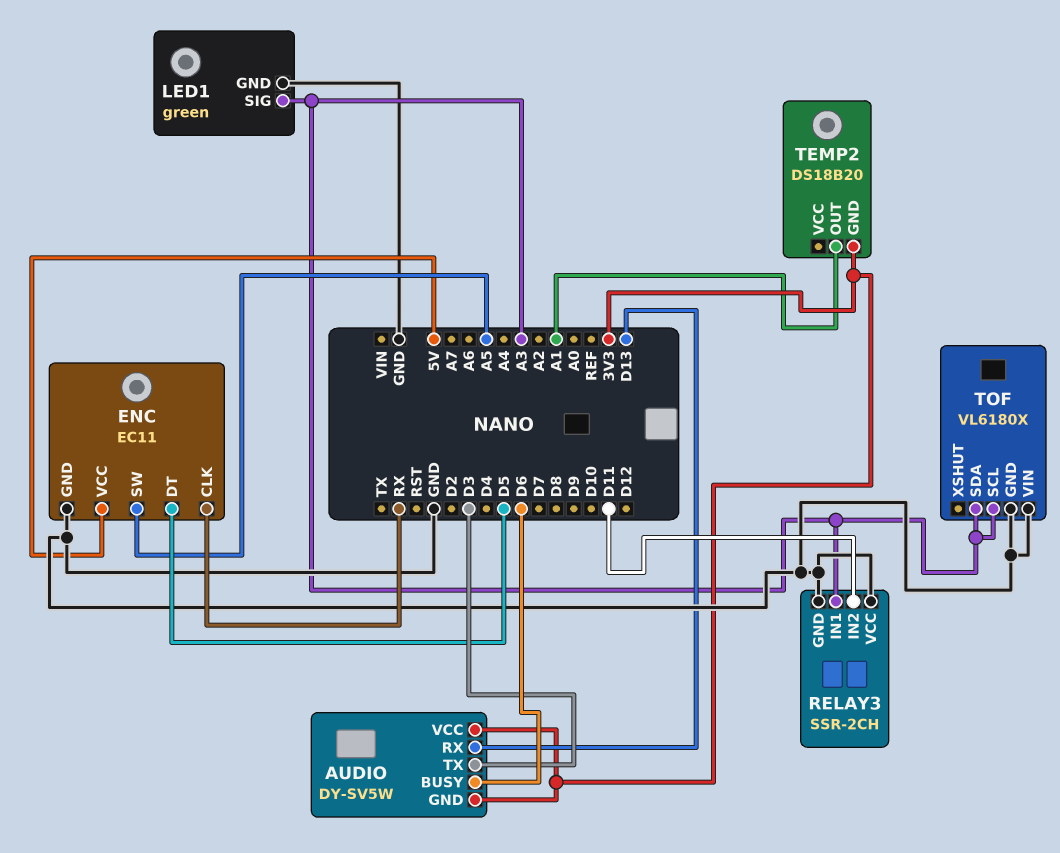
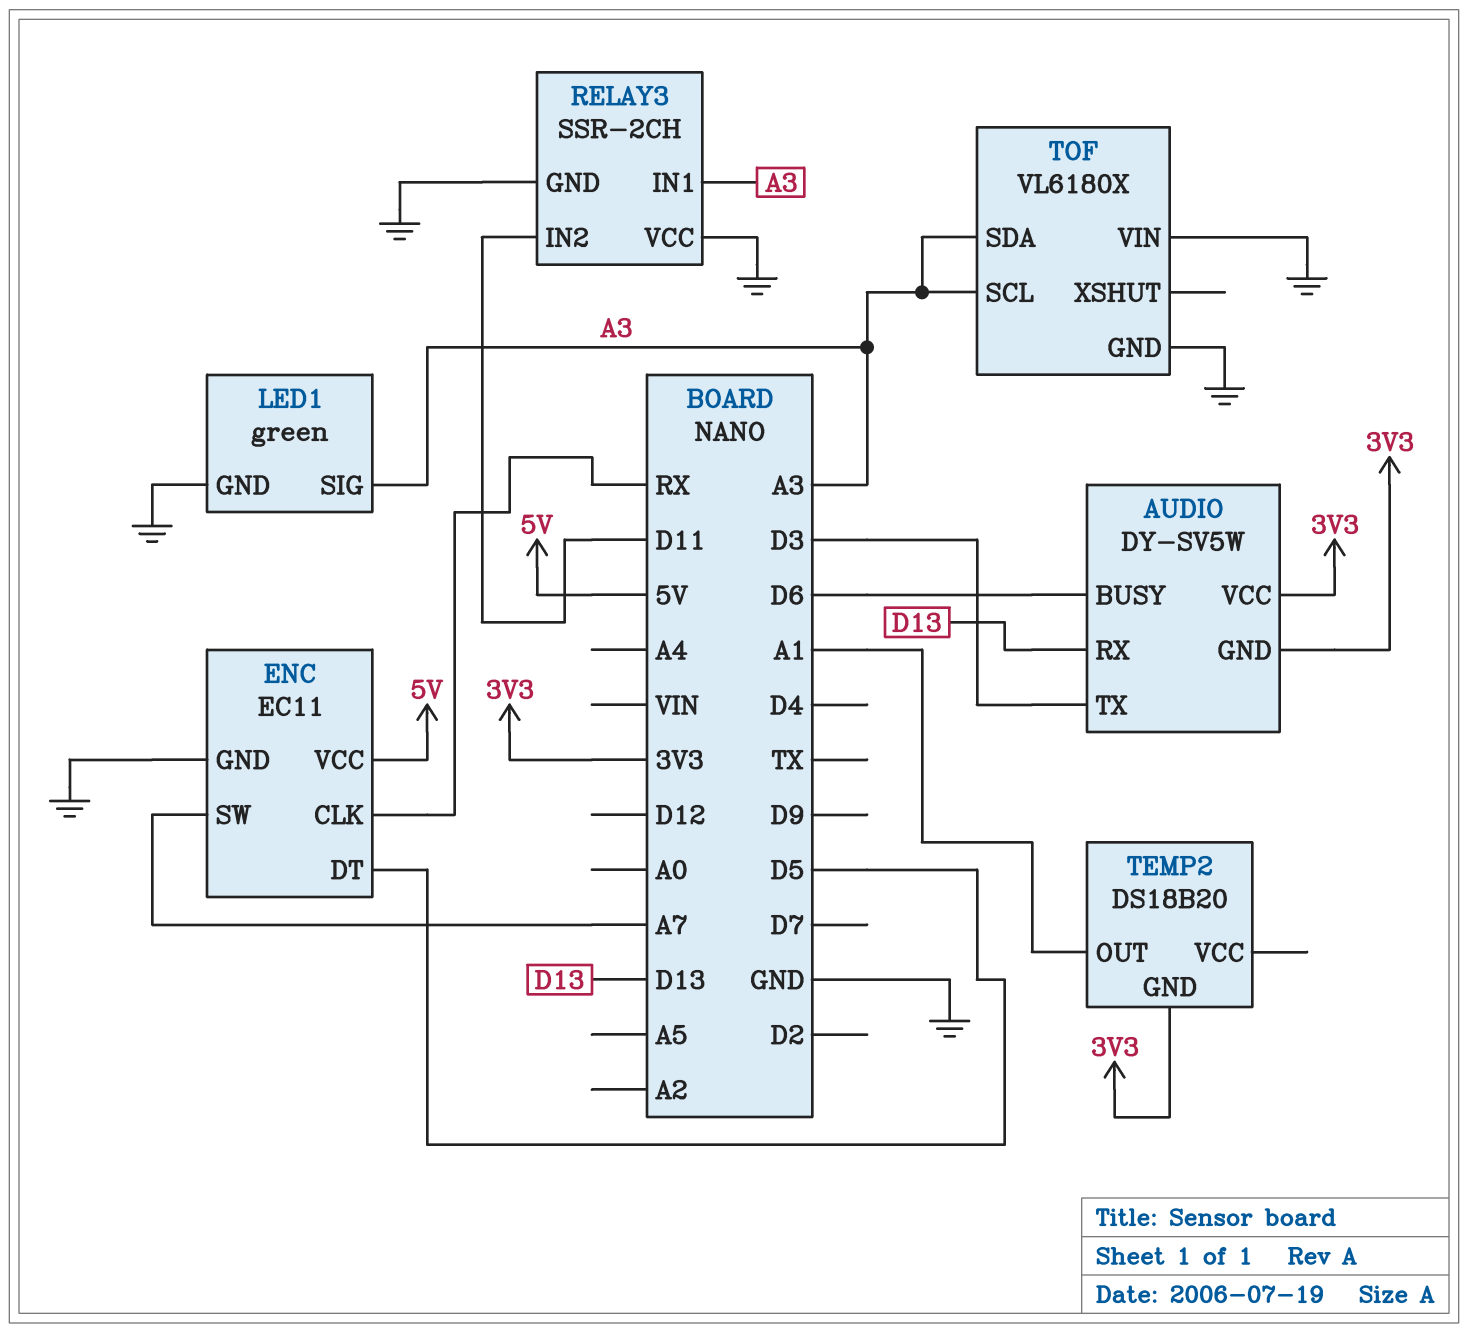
ENC pin SW: A5 -> A7

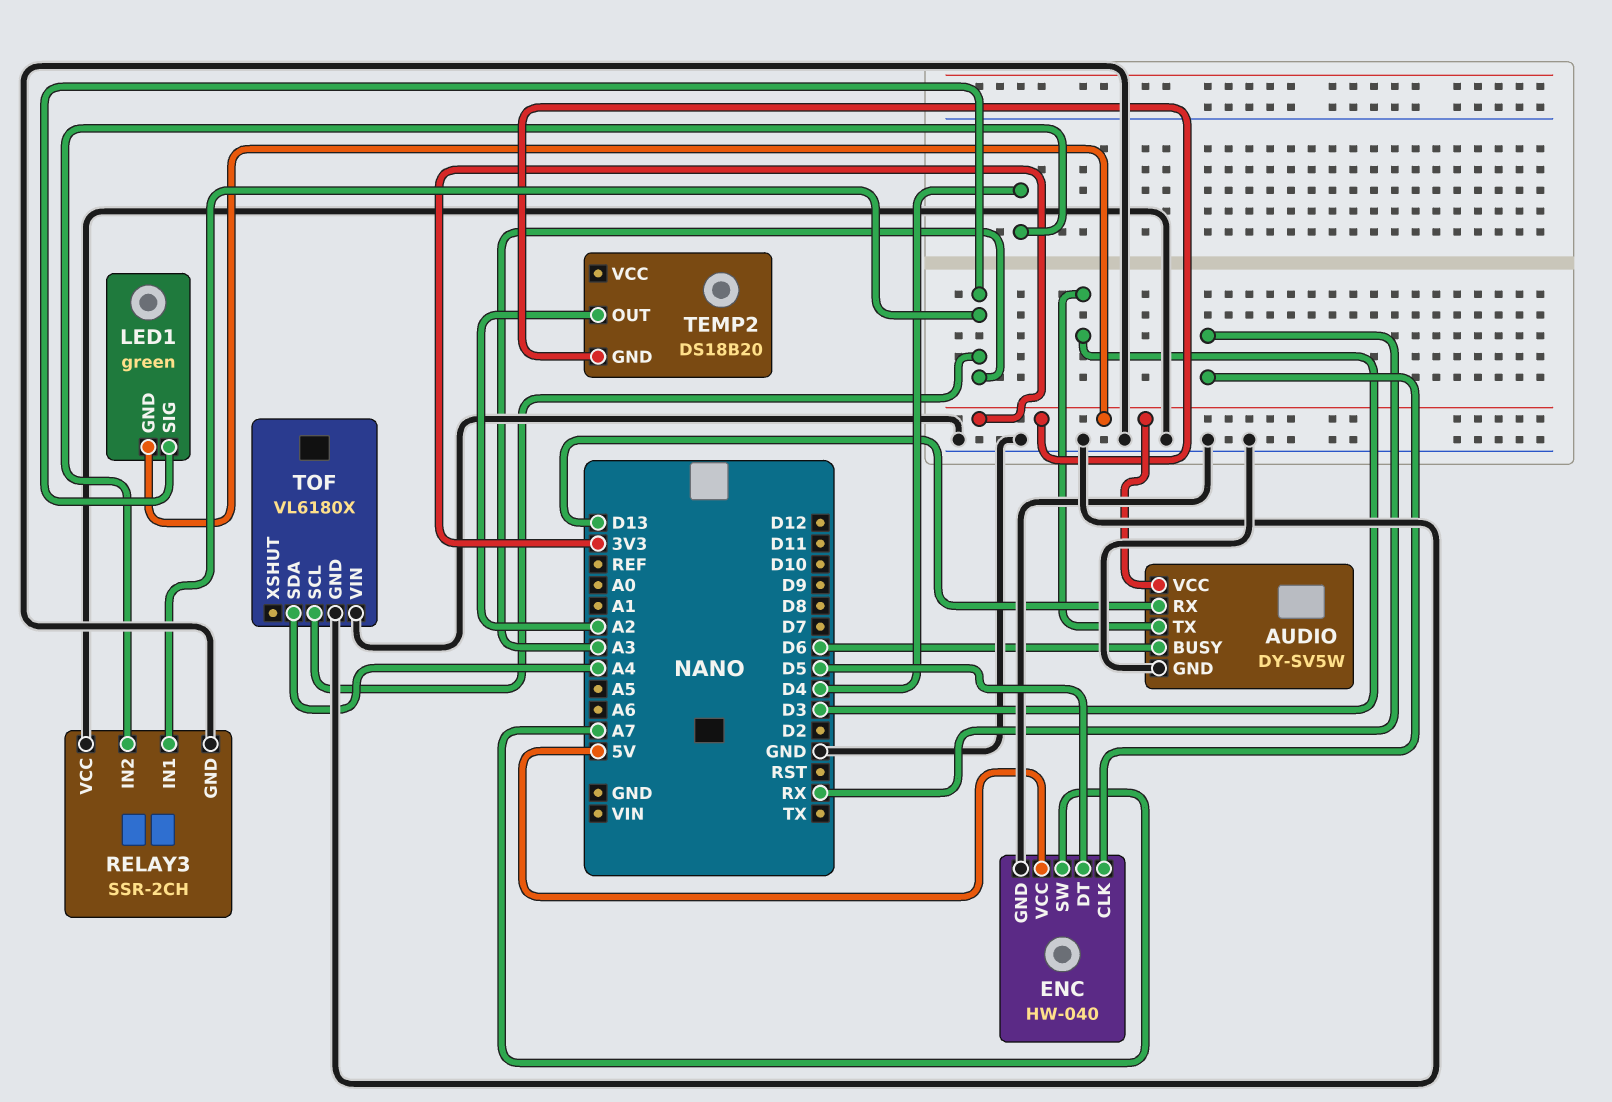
AUDIO pin GND: 3V3 -> GND
ENC: EC11 -> HW-040
LED1 pin GND: GND -> 3V3
RELAY3 pin IN2: D11 -> D4
TEMP2 pin OUT: A1 -> A2
TOF pin SDA: A3 -> A4

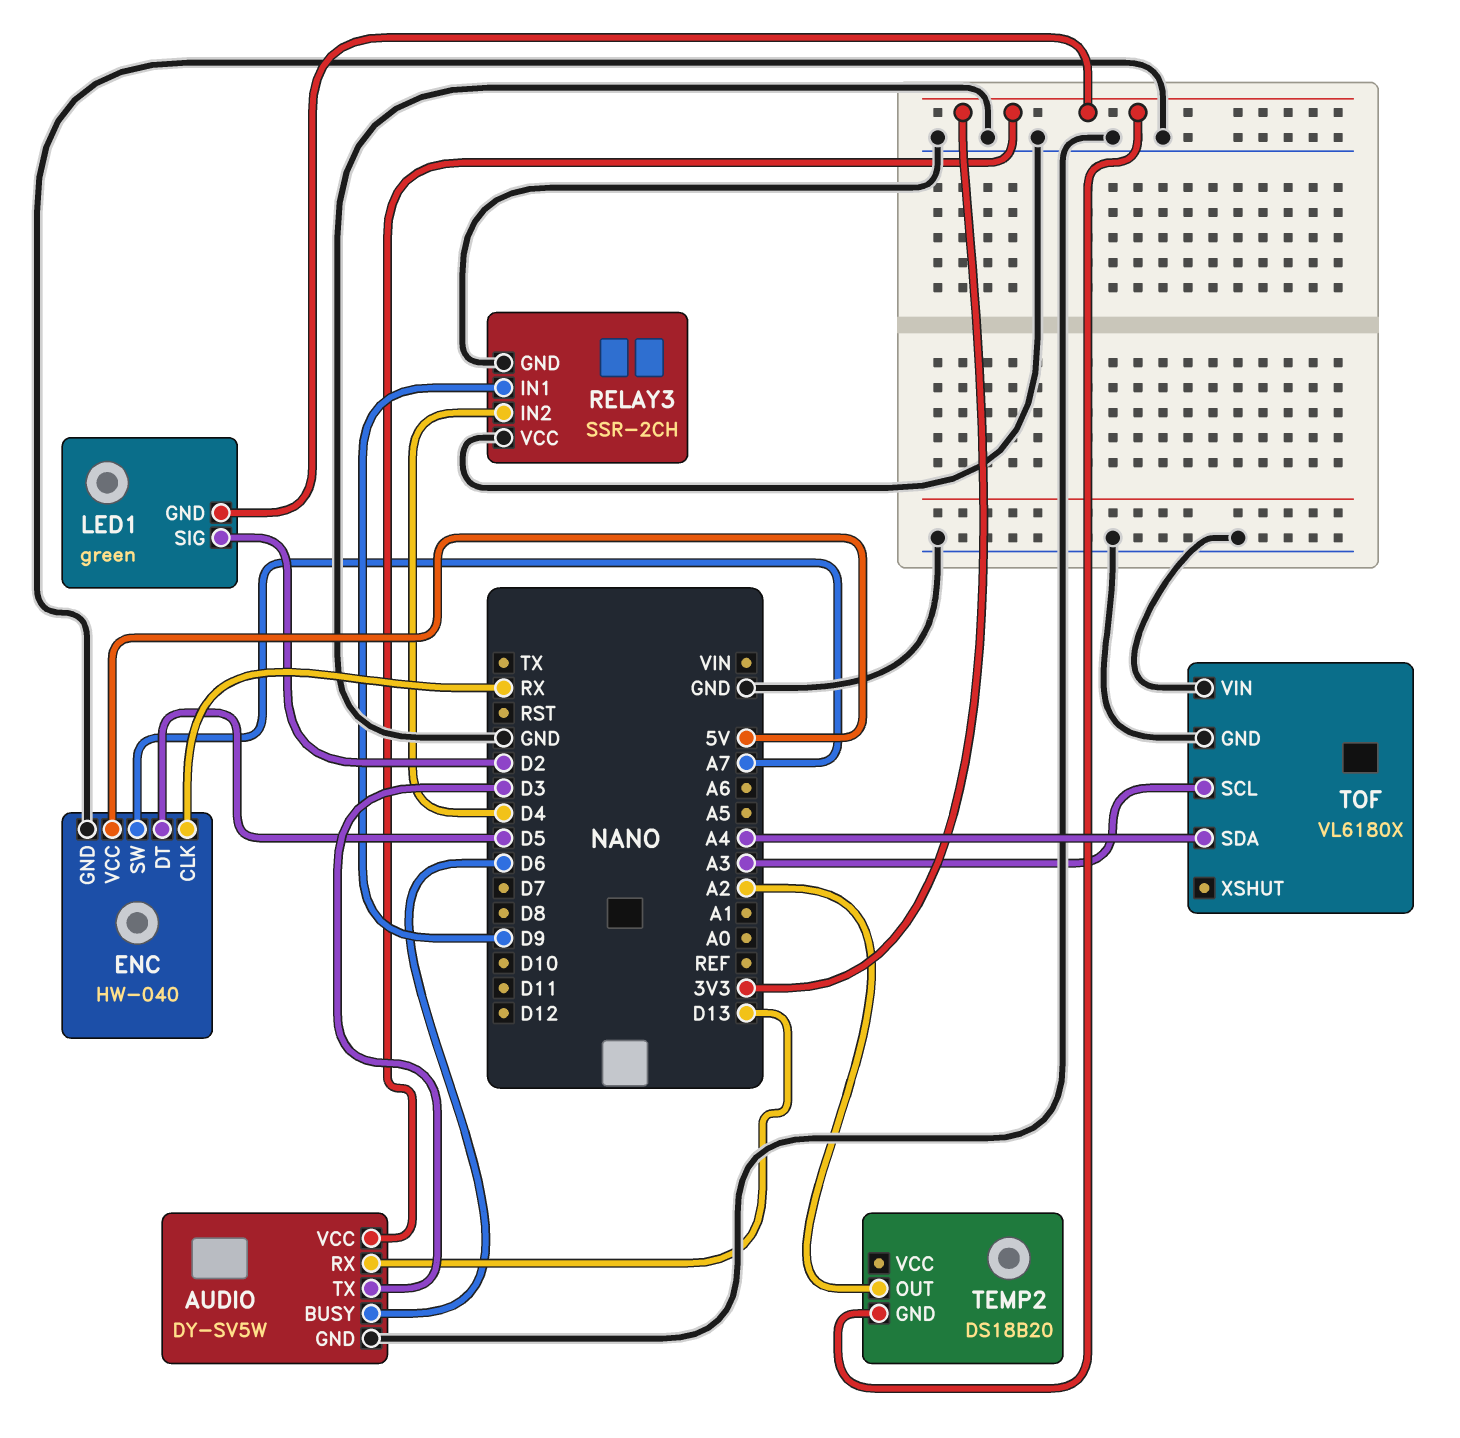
LED1 pin SIG: A3 -> D2
RELAY3 pin IN1: A3 -> D9

